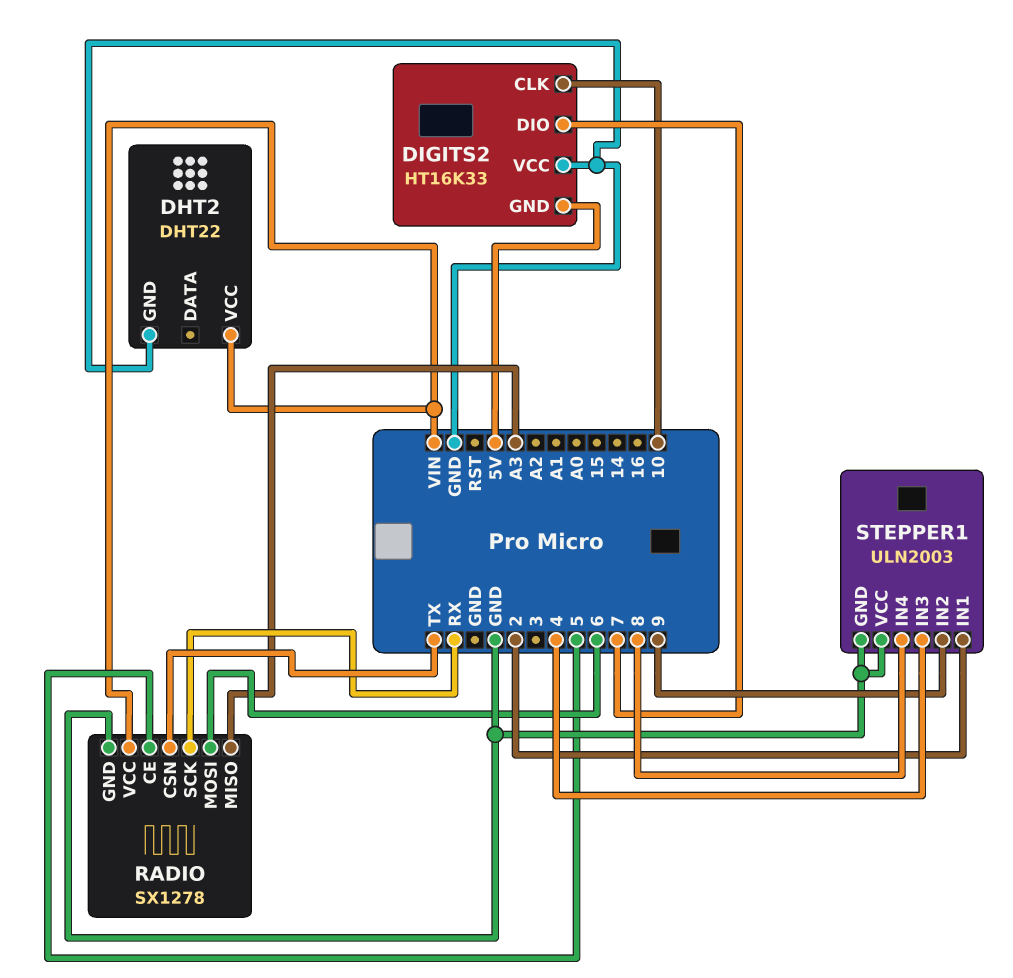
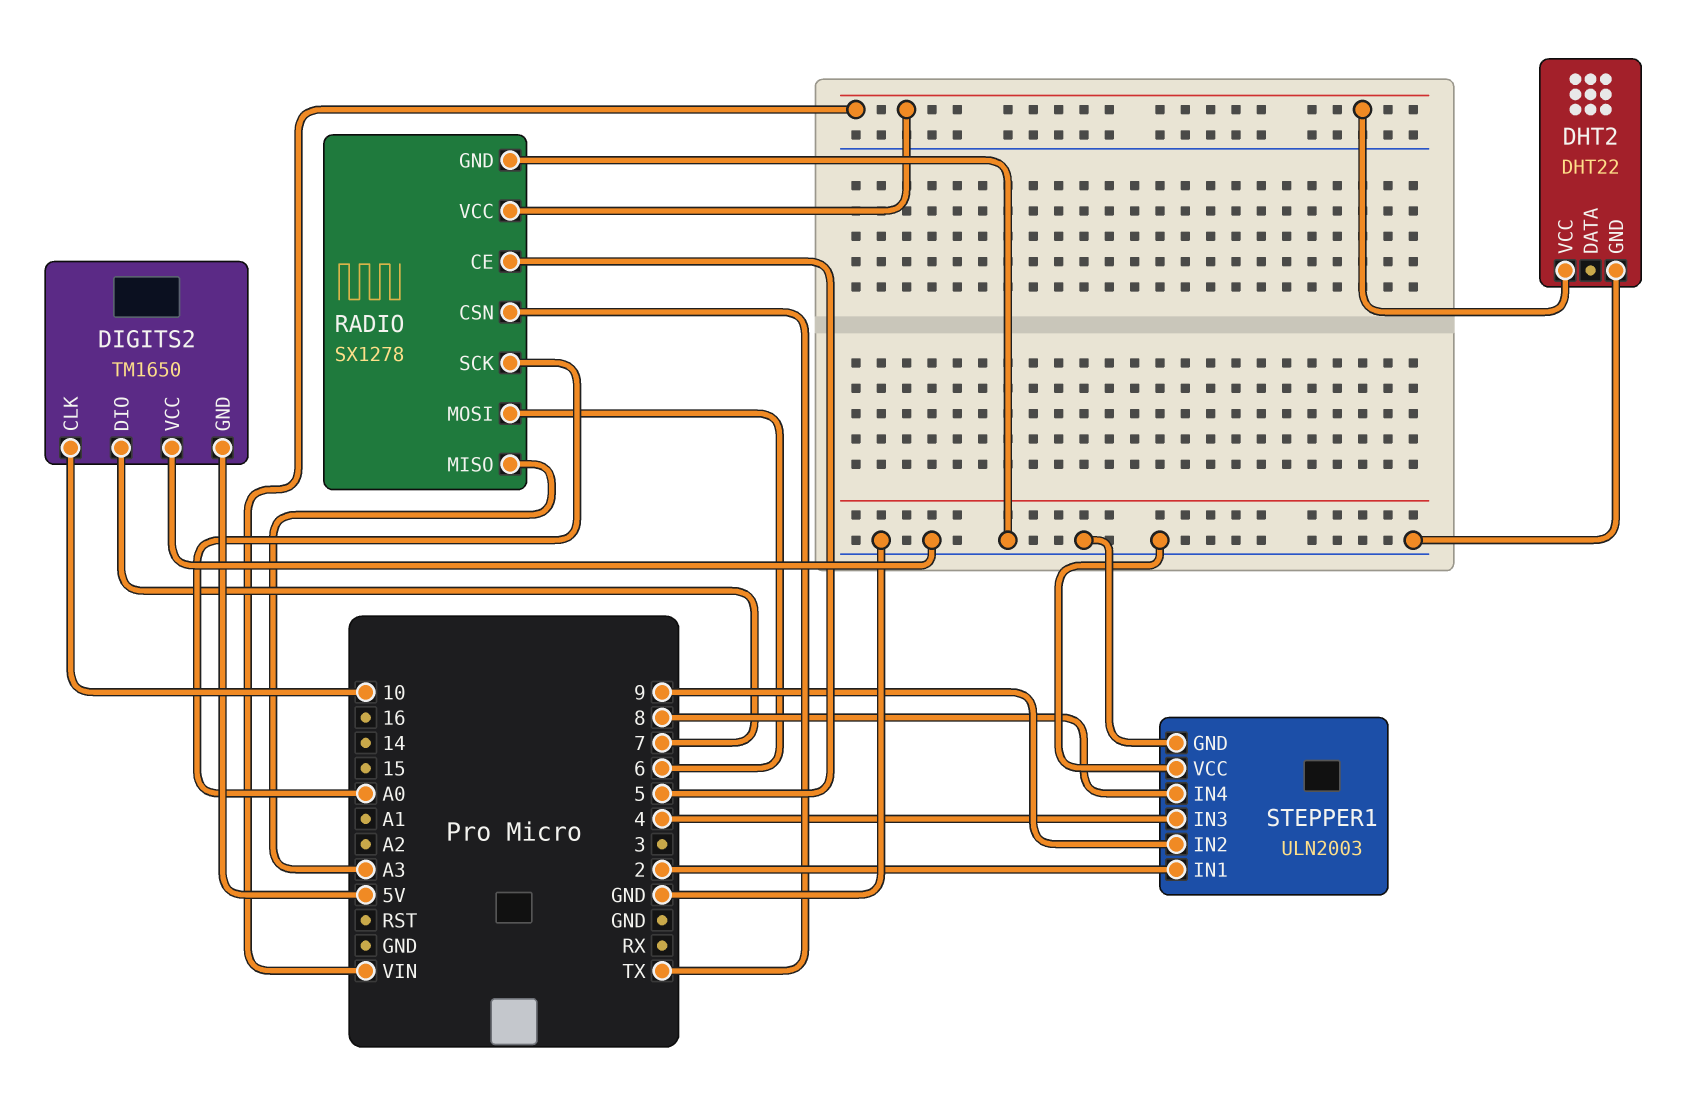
DIGITS2: HT16K33 -> TM1650
RADIO pin SCK: RX -> A0

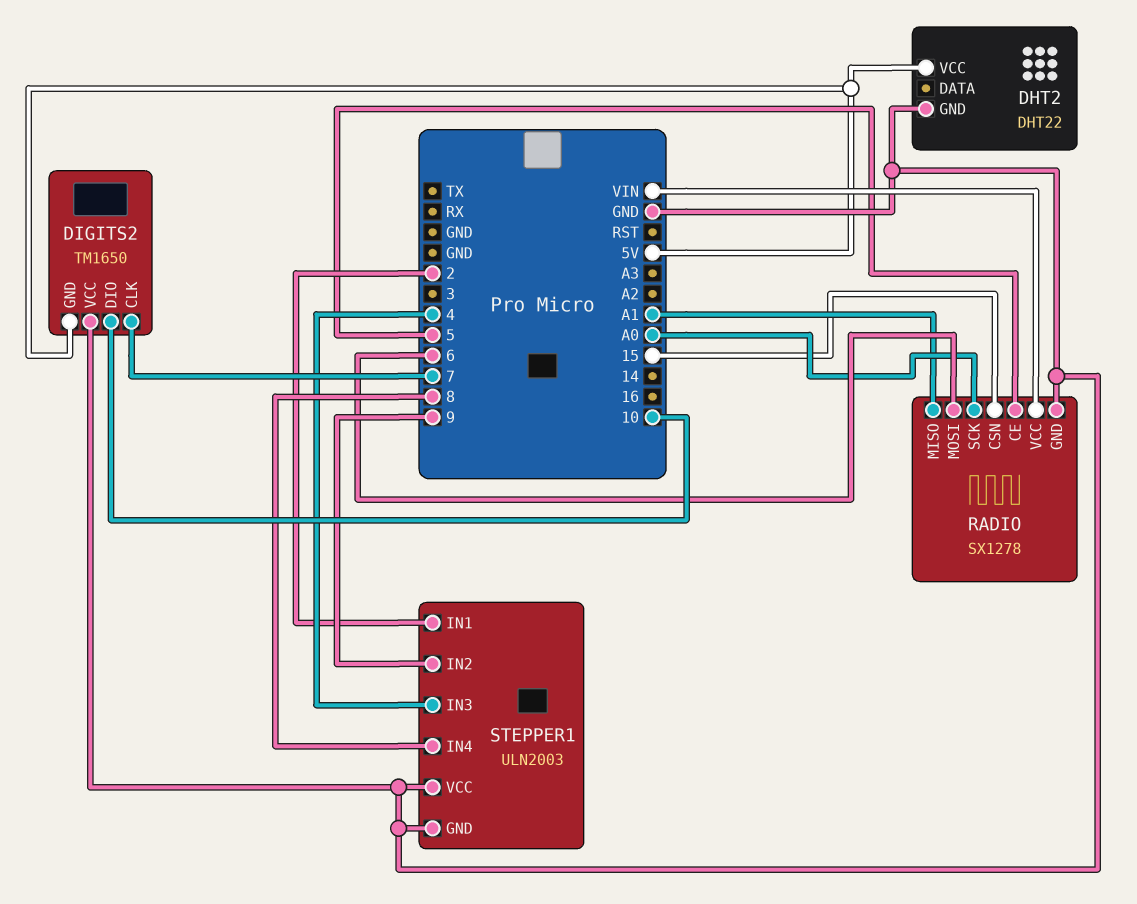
DHT2 pin VCC: VIN -> 5V
DIGITS2 pin CLK: 10 -> 7
DIGITS2 pin DIO: 7 -> 10
RADIO pin CSN: TX -> 15
RADIO pin MISO: A3 -> A1

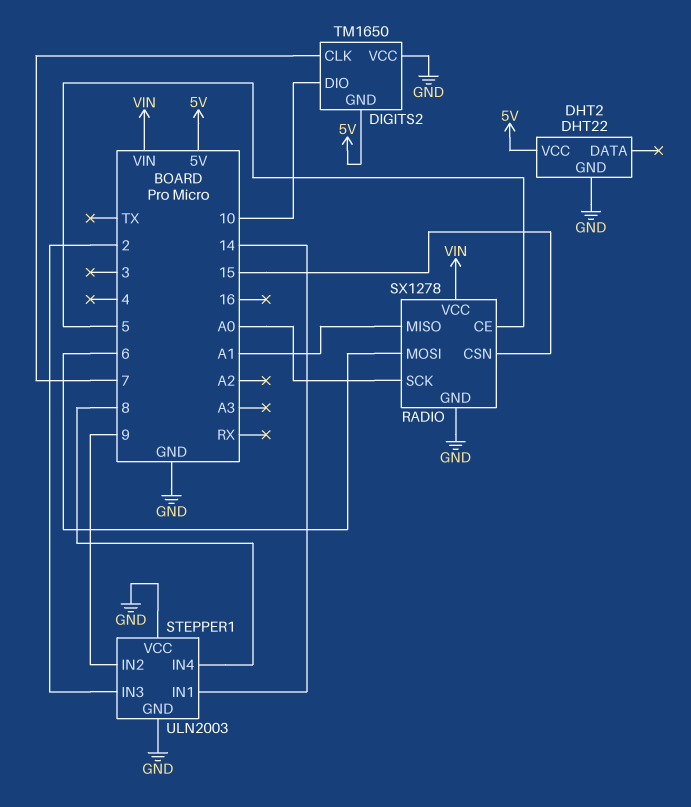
STEPPER1 pin IN1: 2 -> 14
STEPPER1 pin IN3: 4 -> 2

